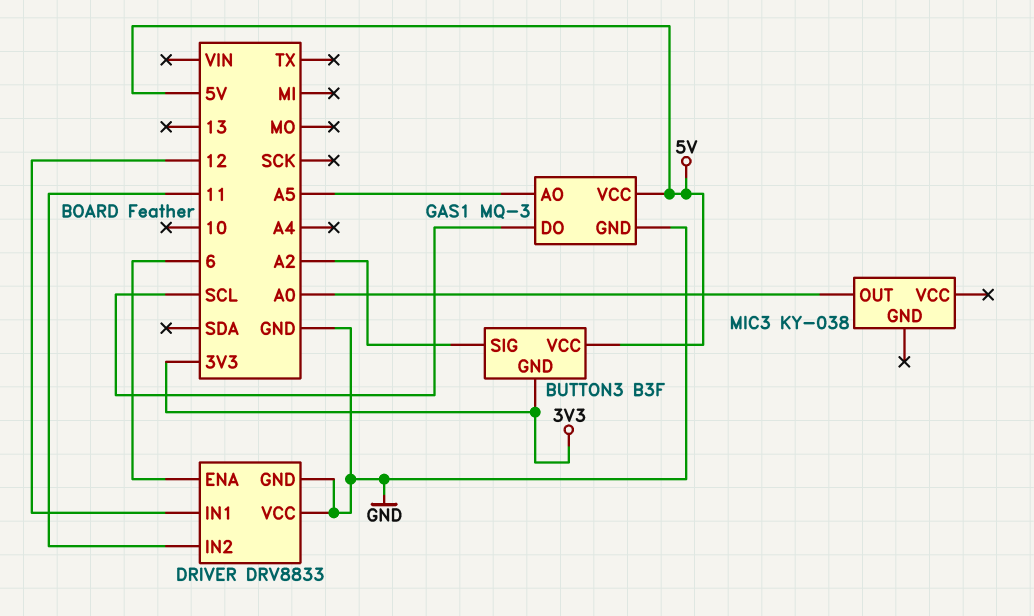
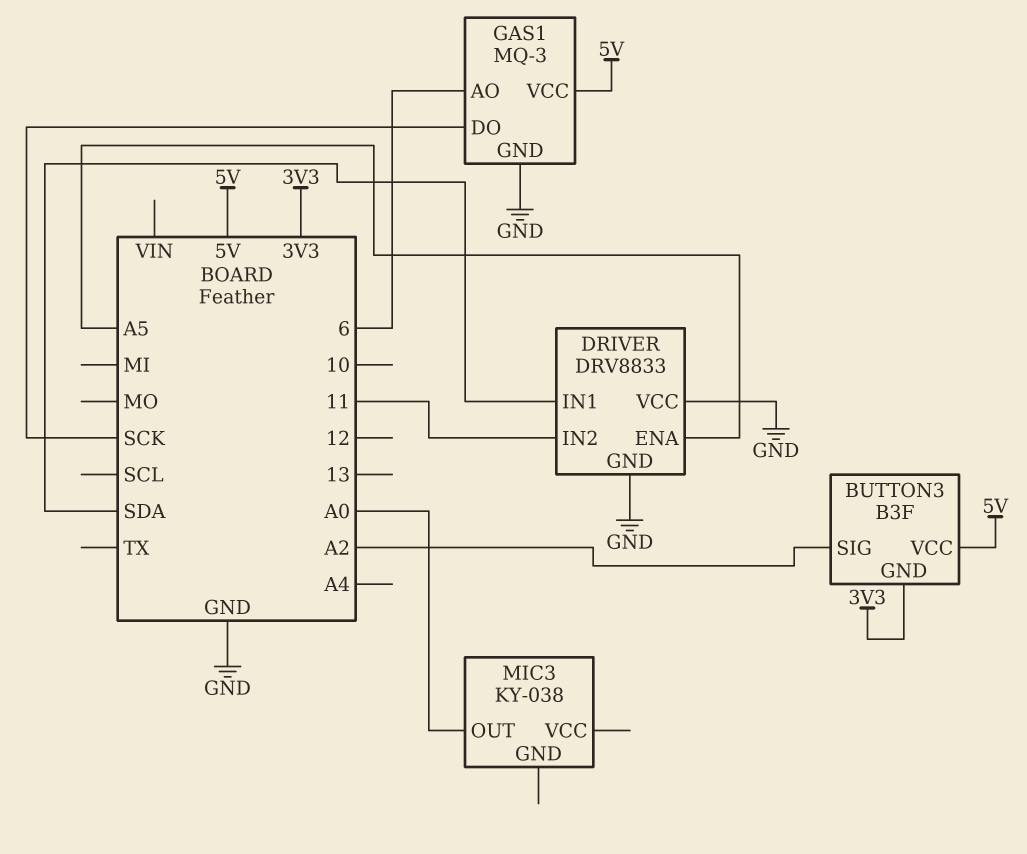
DRIVER pin ENA: 6 -> A5
DRIVER pin IN1: 12 -> SDA
GAS1 pin AO: A5 -> 6
GAS1 pin DO: SCL -> SCK

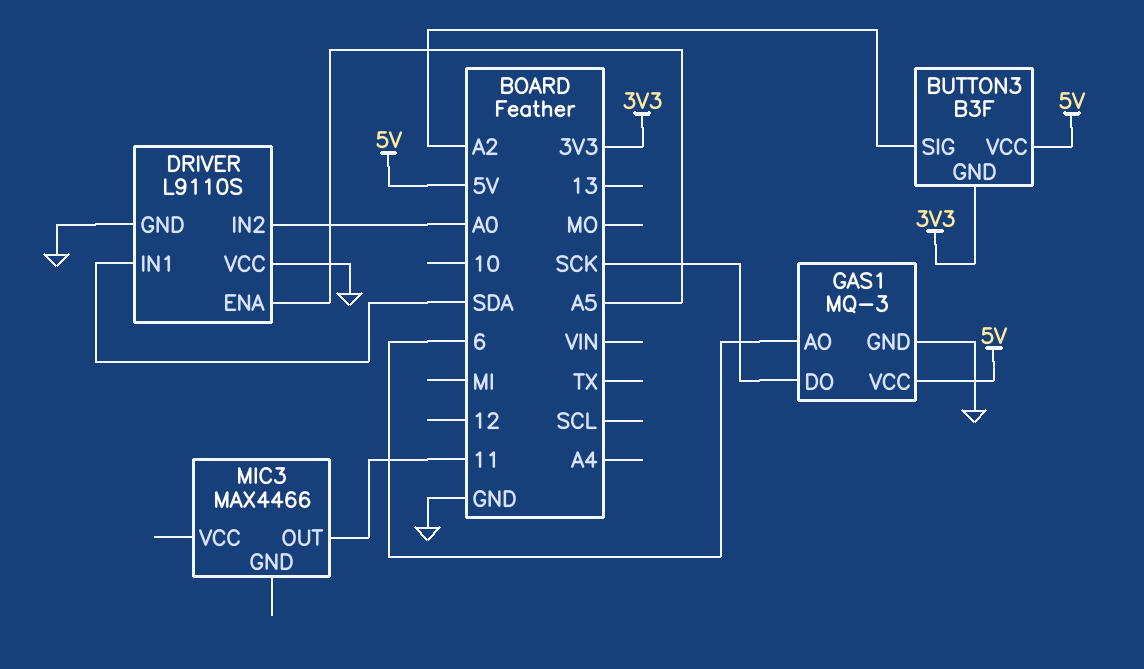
DRIVER: DRV8833 -> L9110S
DRIVER pin IN2: 11 -> A0
MIC3: KY-038 -> MAX4466
MIC3 pin OUT: A0 -> 11

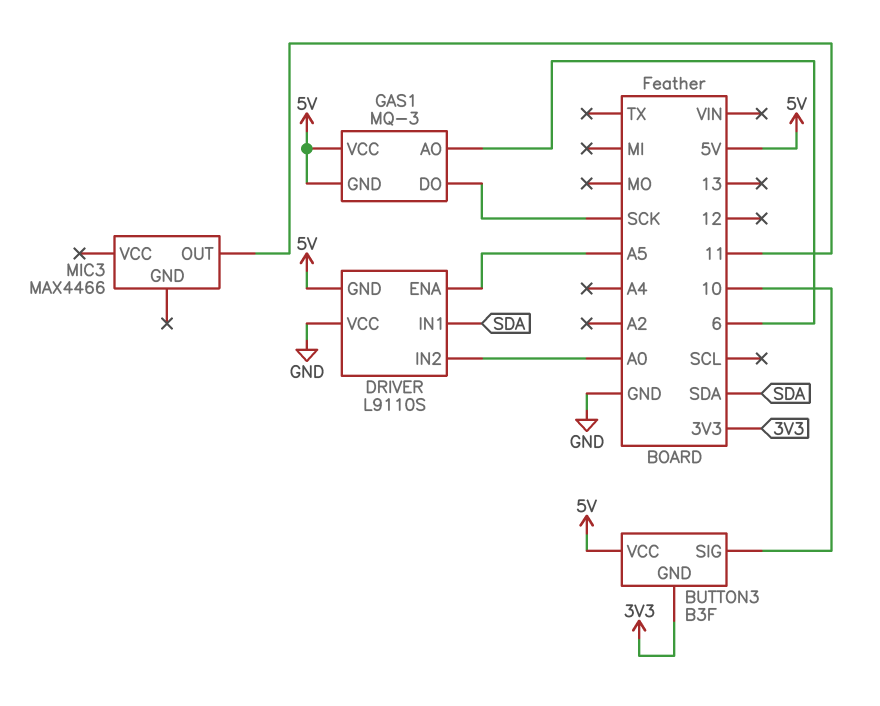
BUTTON3 pin SIG: A2 -> 10
DRIVER pin GND: GND -> 5V
GAS1 pin GND: GND -> 5V

